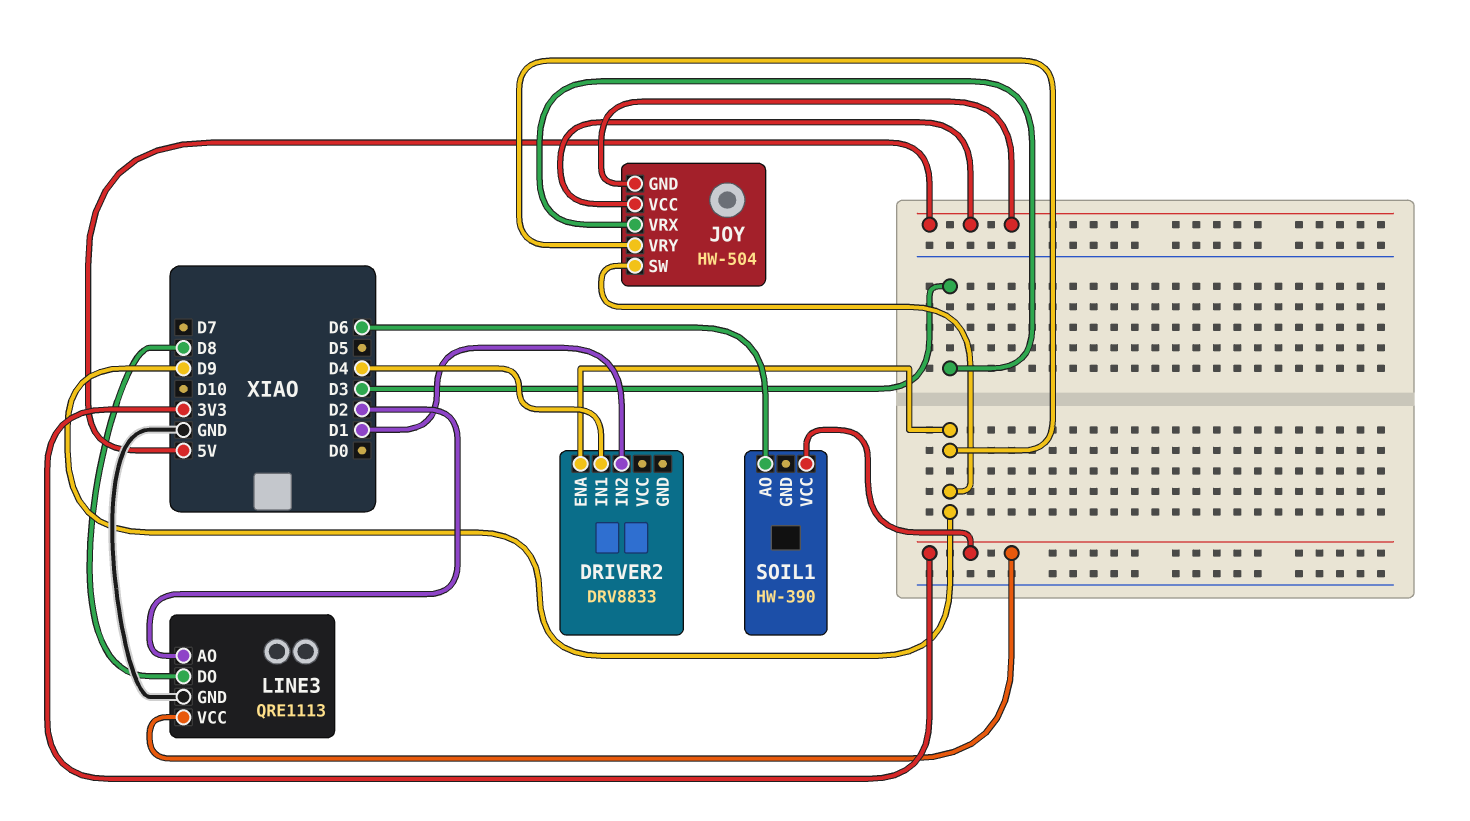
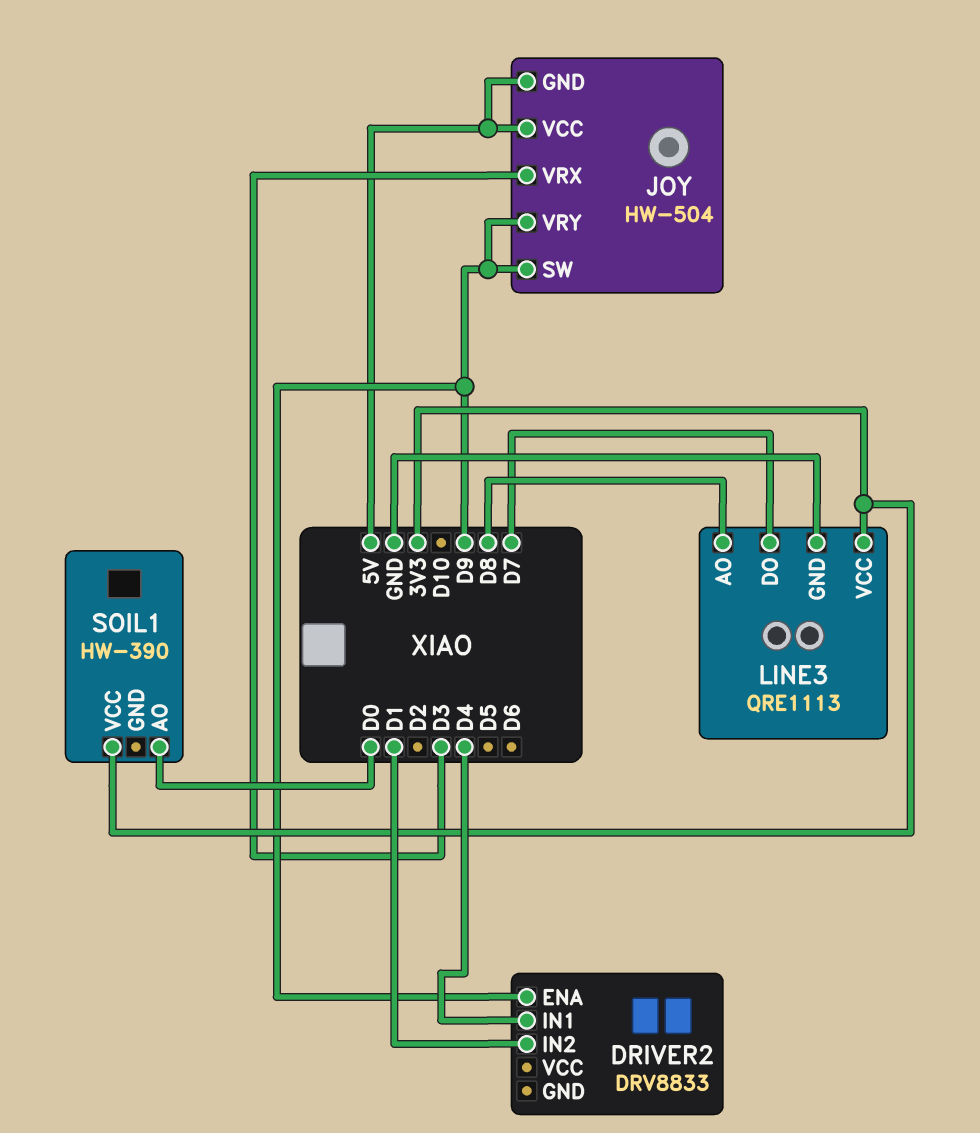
LINE3 pin AO: D2 -> D8
LINE3 pin DO: D8 -> D7
SOIL1 pin AO: D6 -> D0

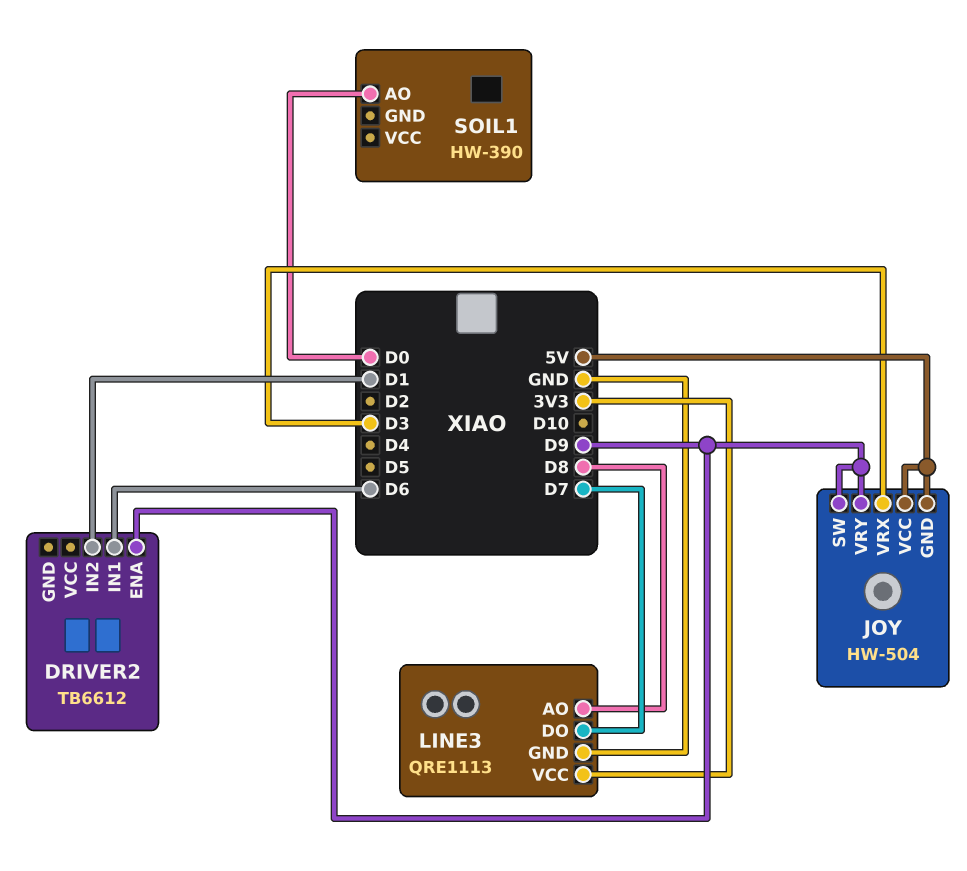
DRIVER2: DRV8833 -> TB6612
DRIVER2 pin IN1: D4 -> D6
SOIL1 pin VCC: 3V3 -> none

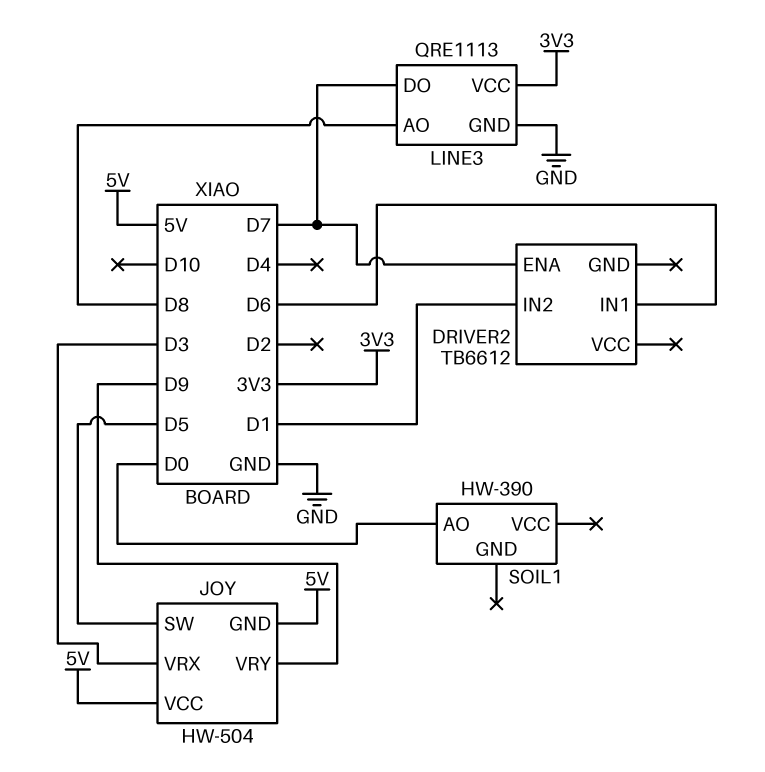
DRIVER2 pin ENA: D9 -> D7
JOY pin SW: D9 -> D5

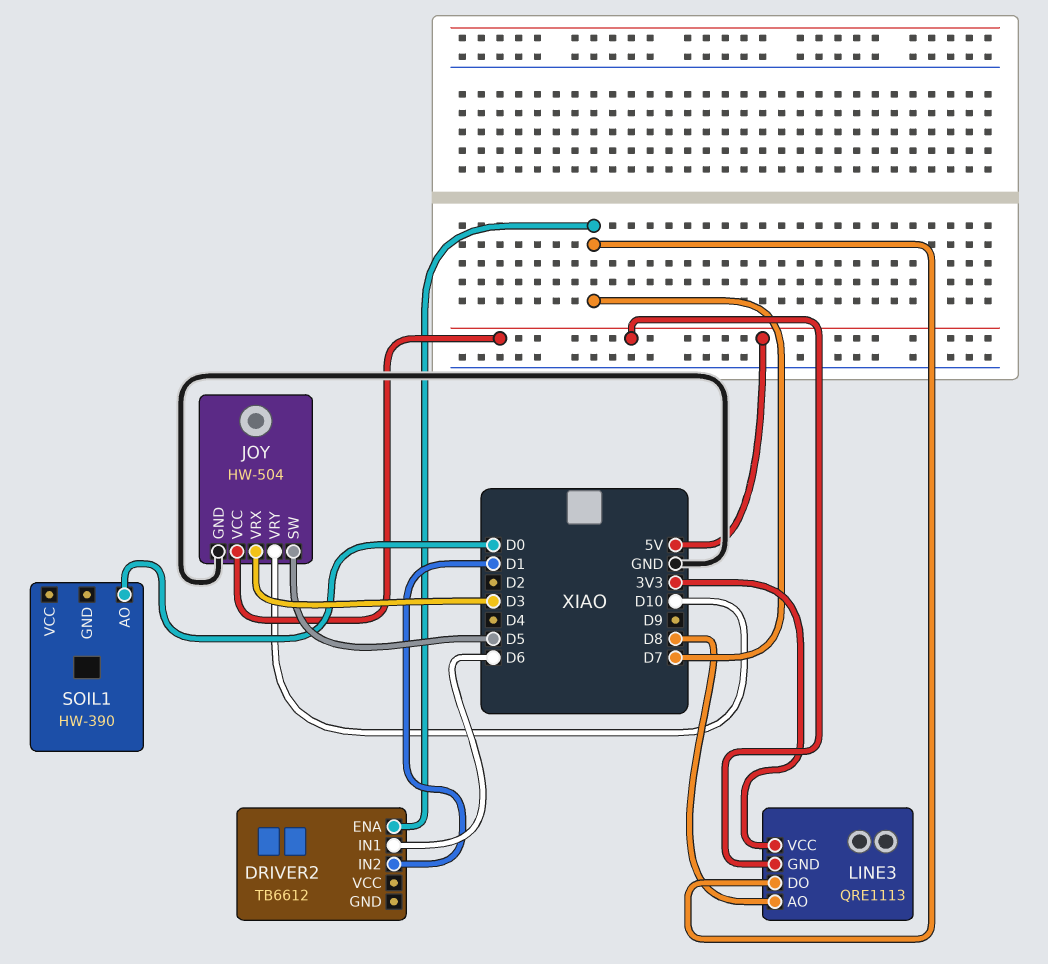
JOY pin GND: 5V -> GND
JOY pin VRY: D9 -> D10
LINE3 pin GND: GND -> 5V

